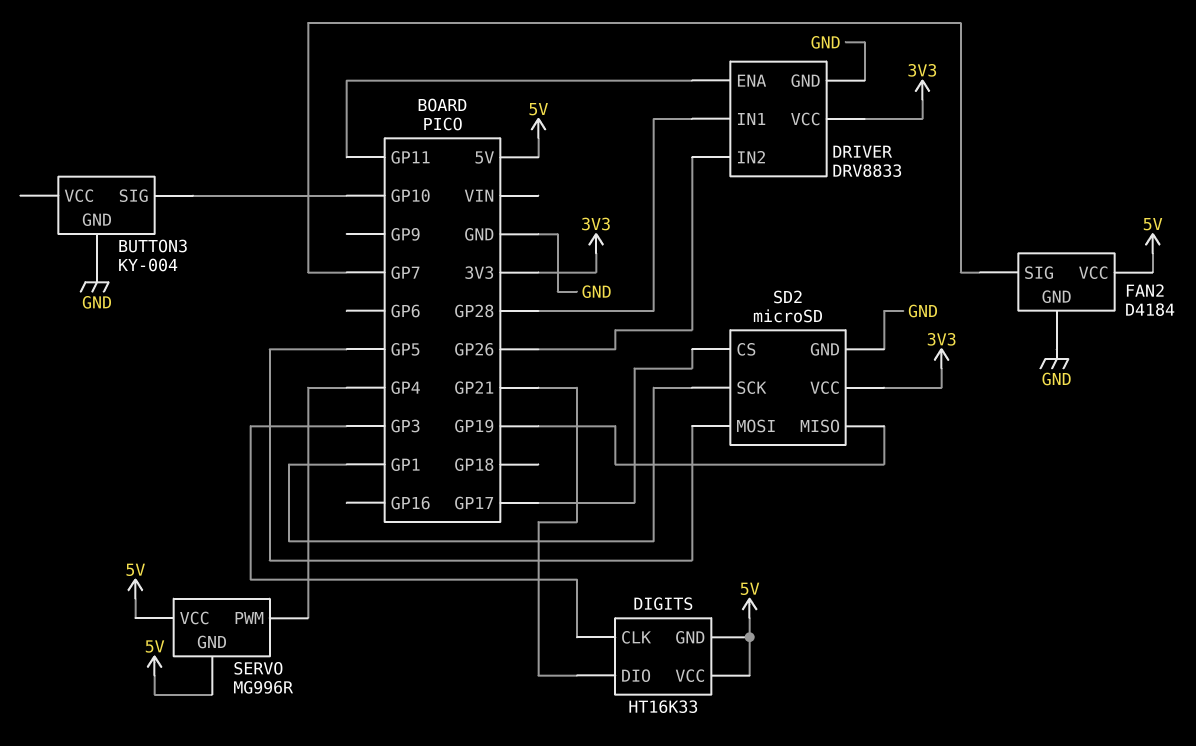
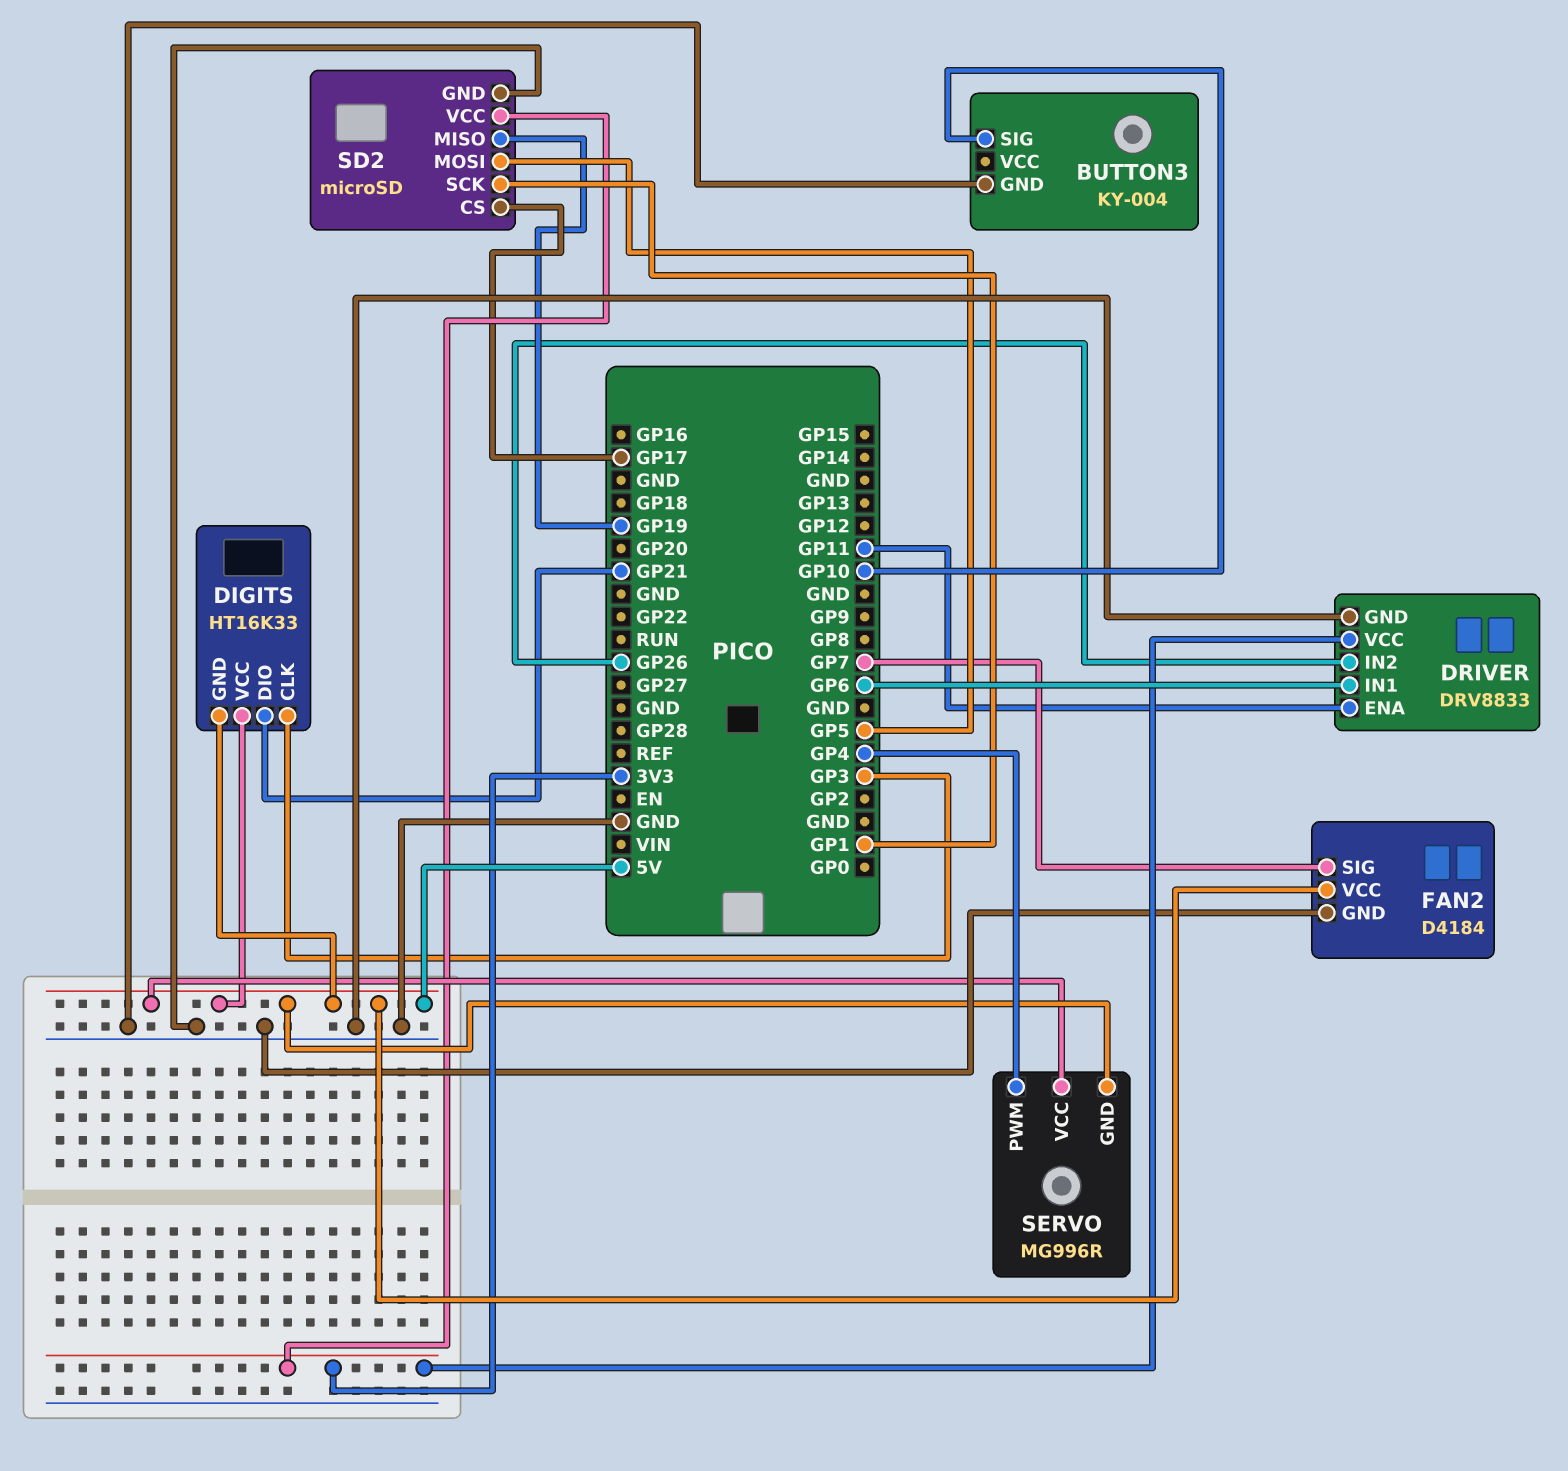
DRIVER pin IN1: GP28 -> GP6

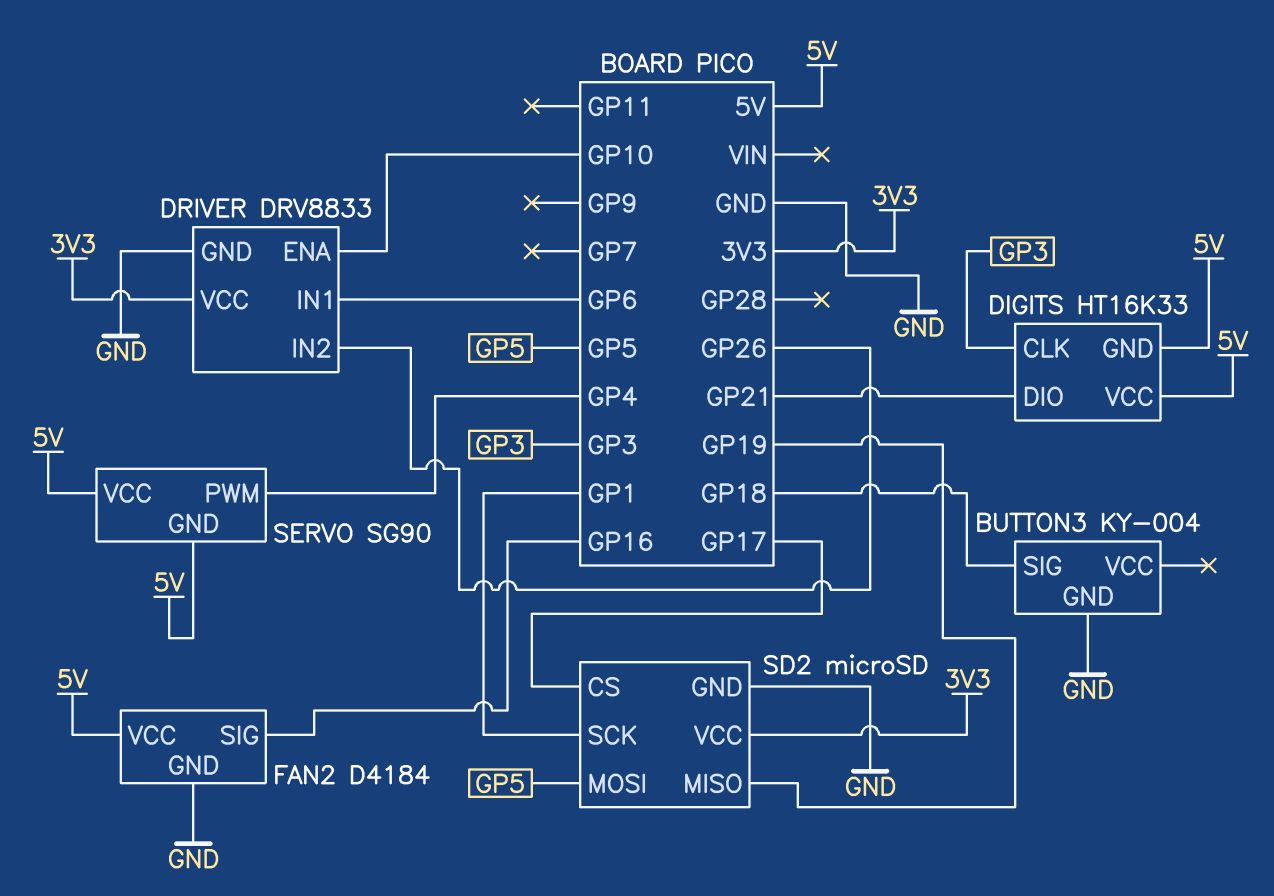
BUTTON3 pin SIG: GP10 -> GP18
DRIVER pin ENA: GP11 -> GP10
FAN2 pin SIG: GP7 -> GP16
SERVO: MG996R -> SG90

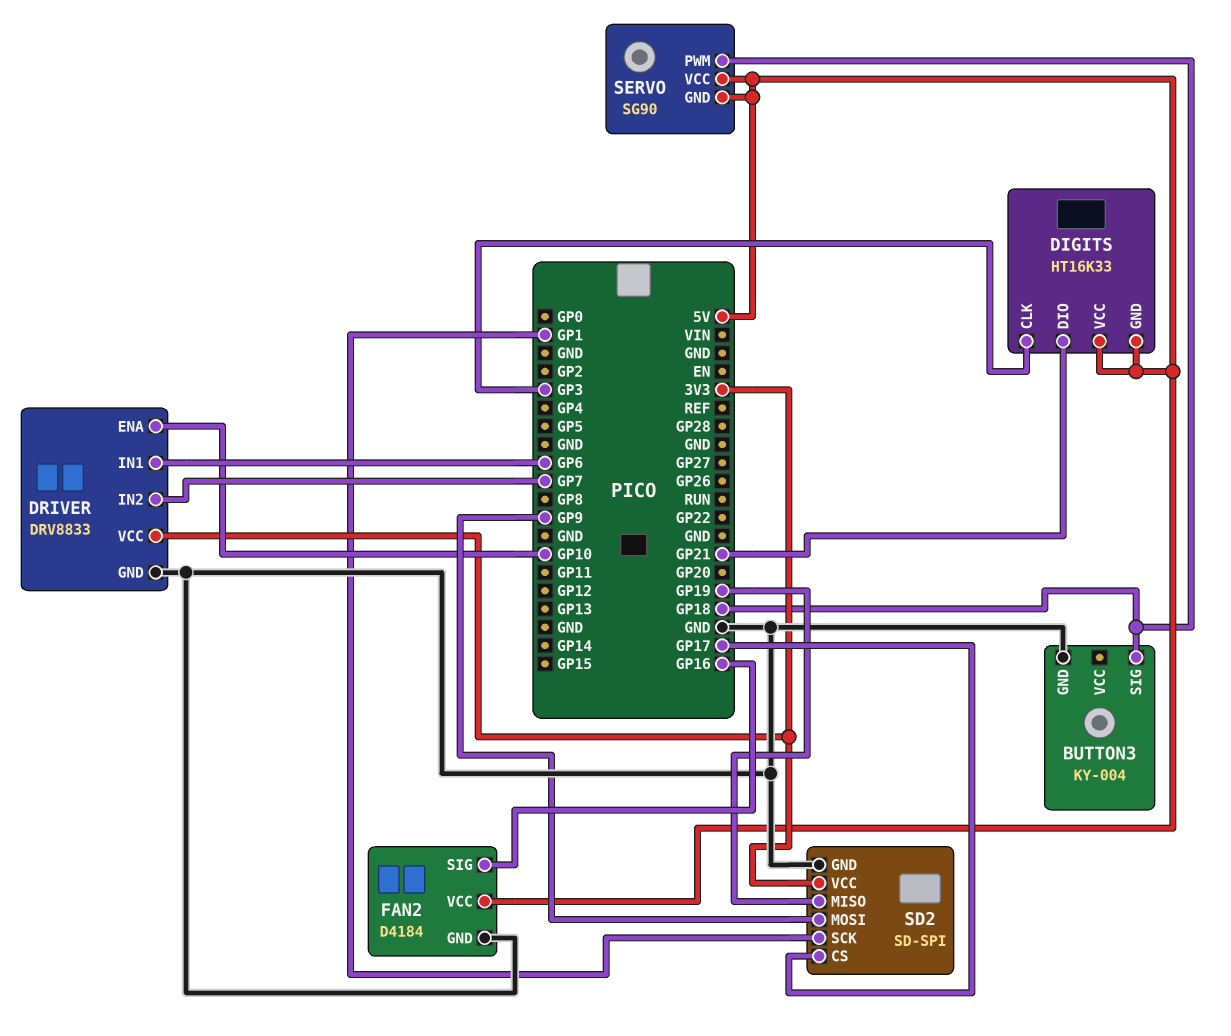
DRIVER pin IN2: GP26 -> GP7
SD2: microSD -> SD-SPI
SD2 pin MOSI: GP5 -> GP9
SERVO pin PWM: GP4 -> GP18

